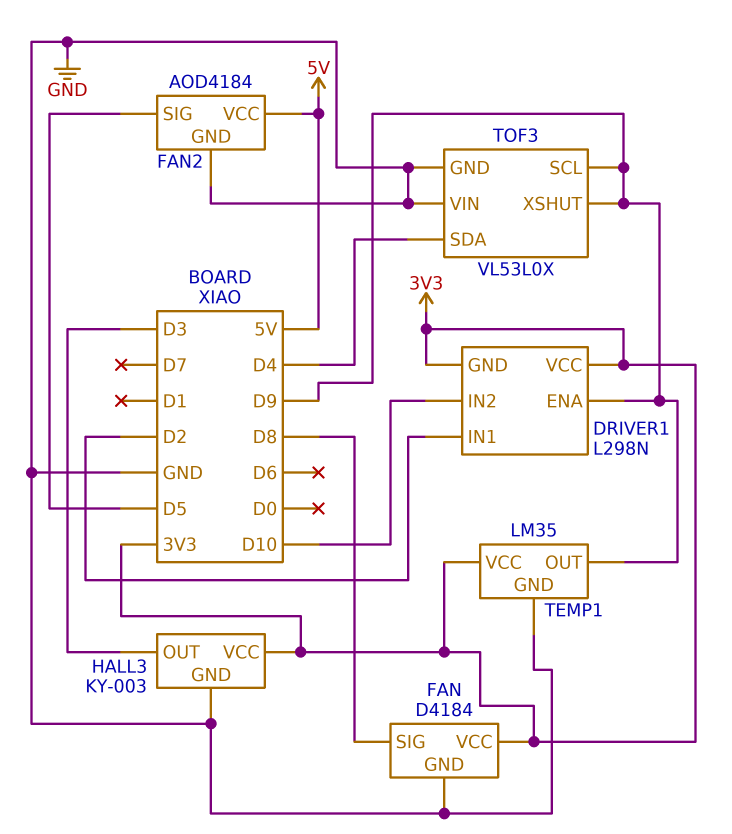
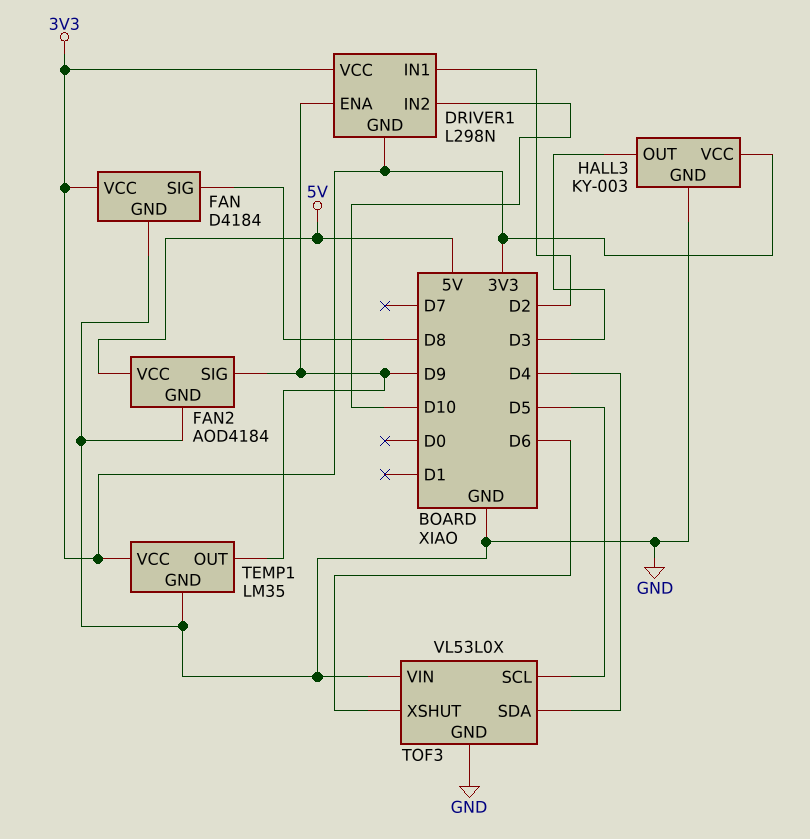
FAN2 pin SIG: D5 -> D9
TOF3 pin SCL: D9 -> D5
TOF3 pin XSHUT: D9 -> D6

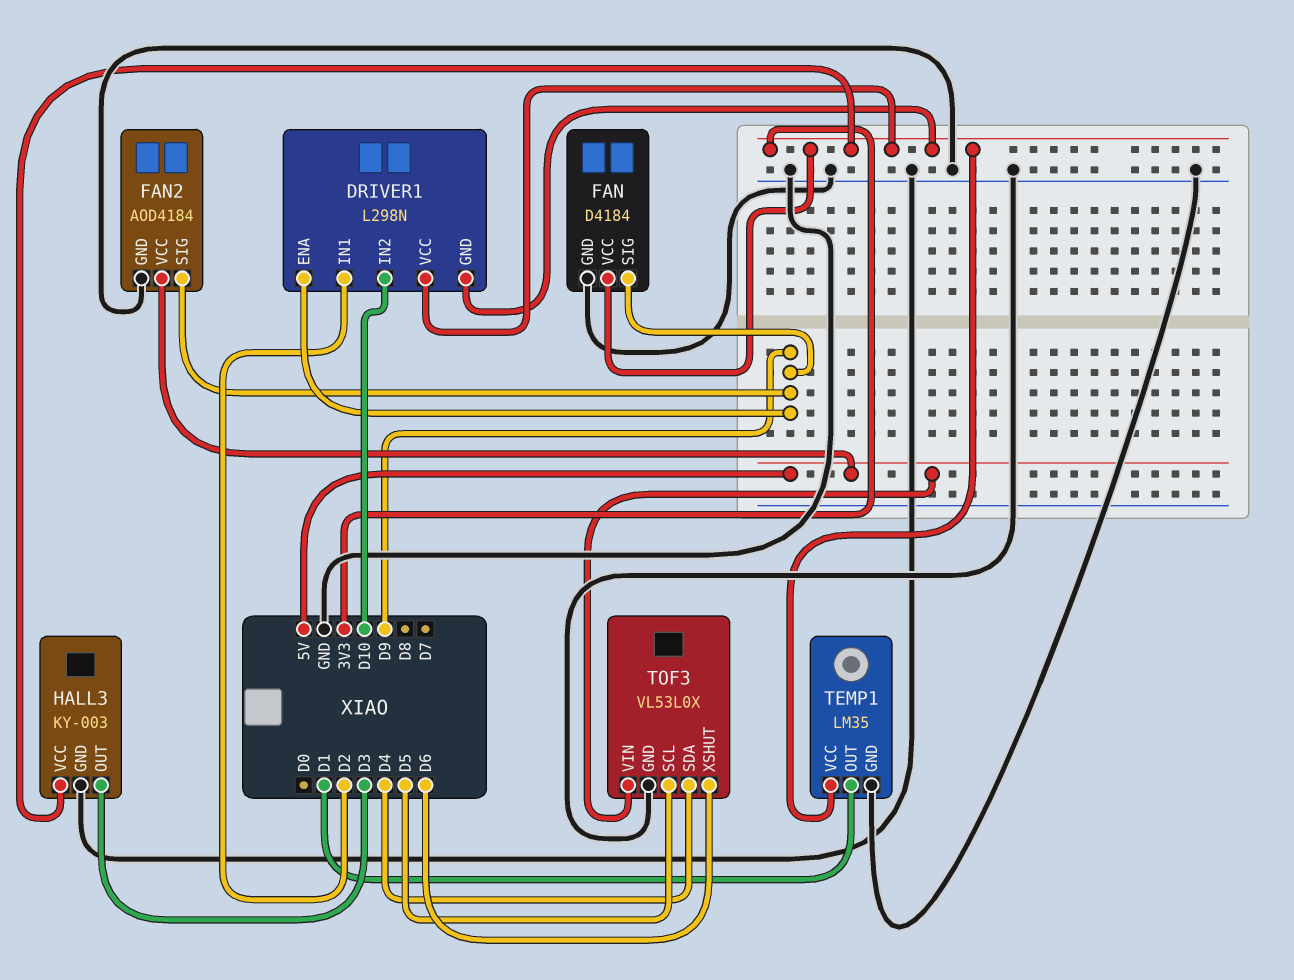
FAN pin SIG: D8 -> D9
TEMP1 pin OUT: D9 -> D1
TOF3 pin VIN: GND -> 5V

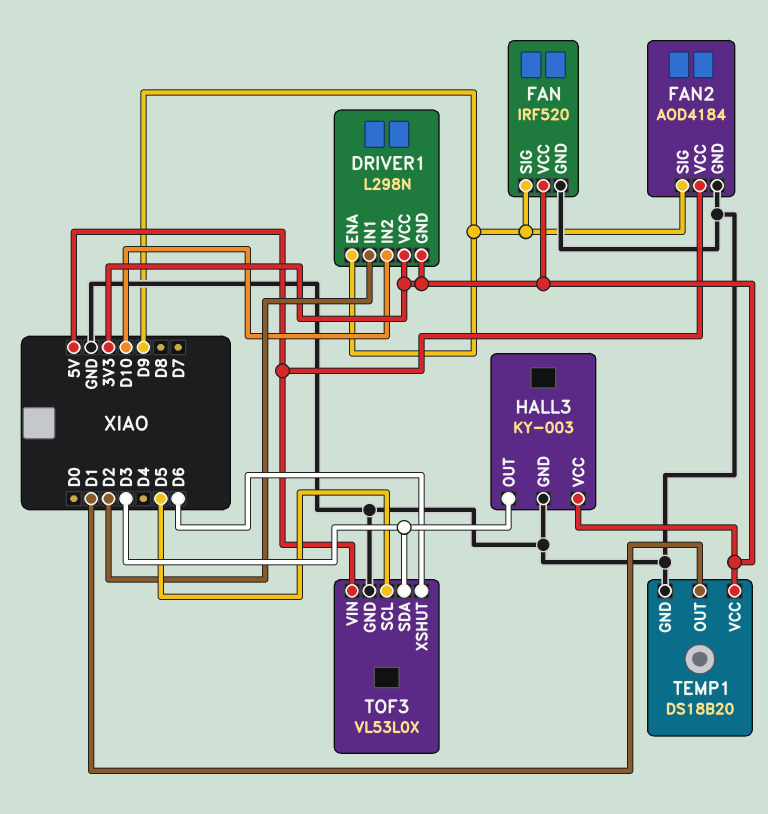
FAN: D4184 -> IRF520
TEMP1: LM35 -> DS18B20
TOF3 pin SDA: D4 -> D3

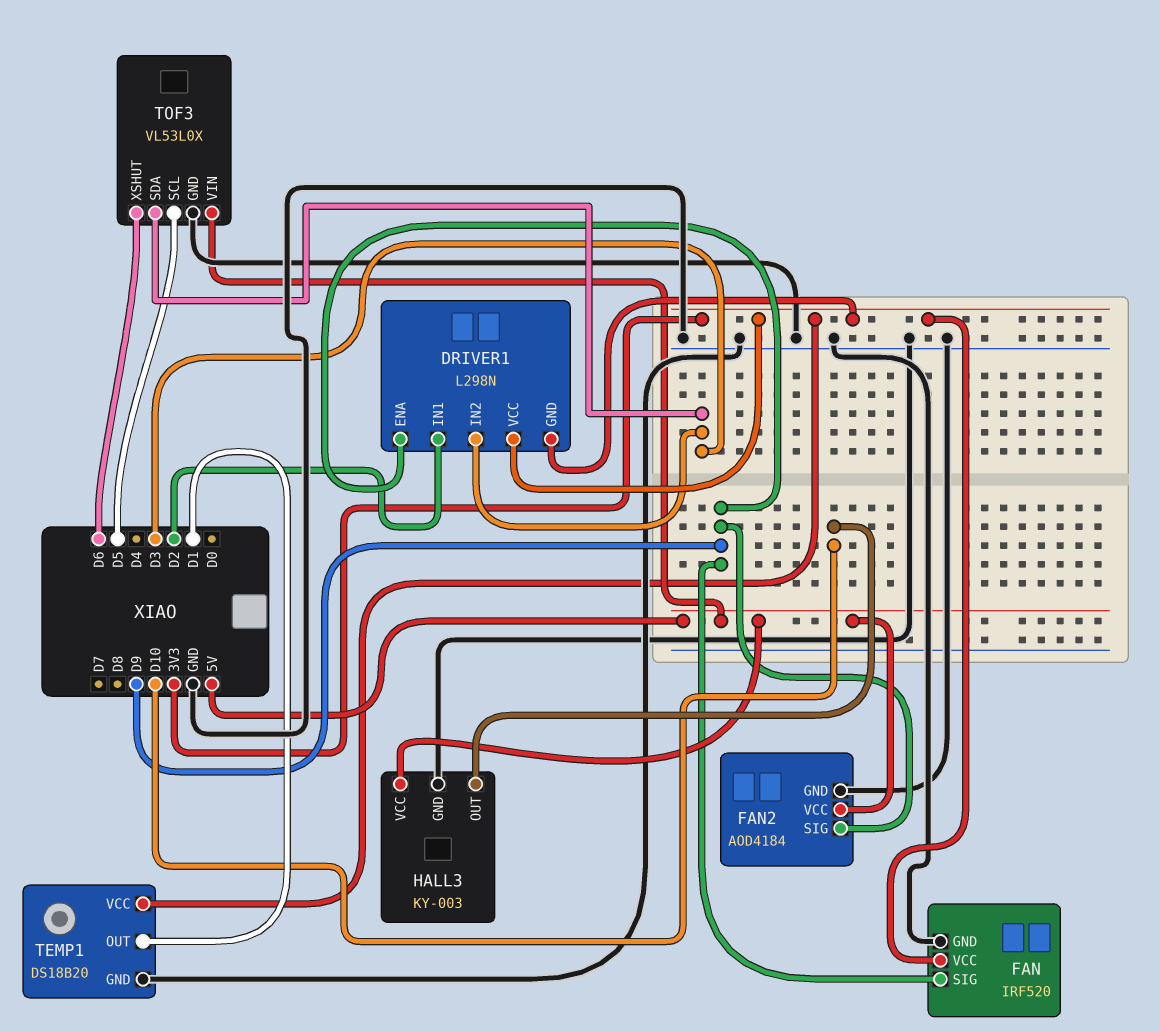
DRIVER1 pin IN2: D10 -> D3
HALL3 pin OUT: D3 -> D10
HALL3 pin VCC: 3V3 -> 5V

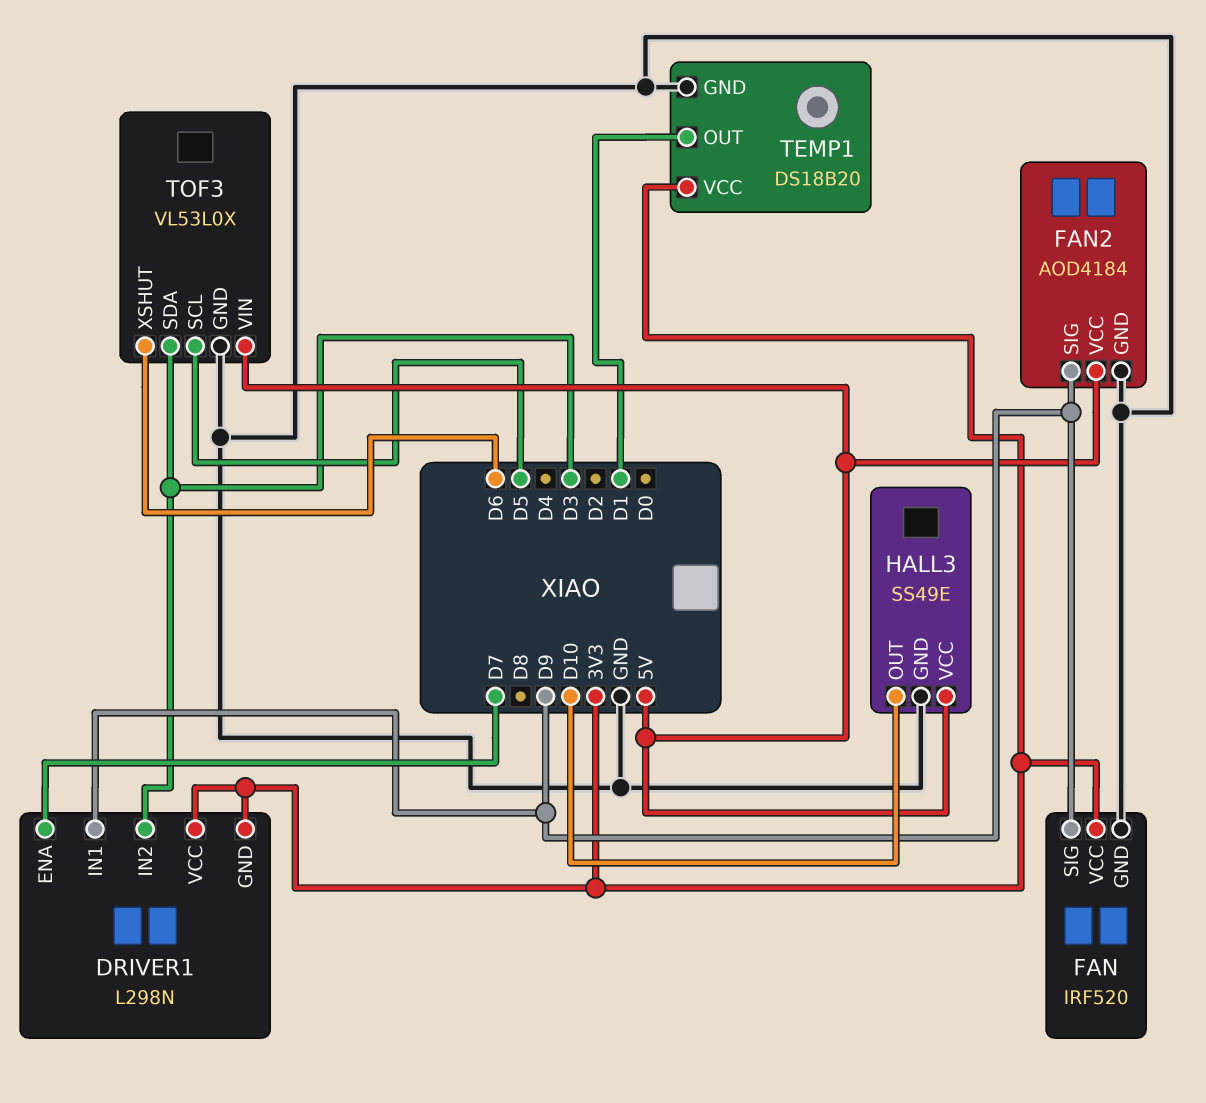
DRIVER1 pin ENA: D9 -> D7
DRIVER1 pin IN1: D2 -> D9
HALL3: KY-003 -> SS49E

